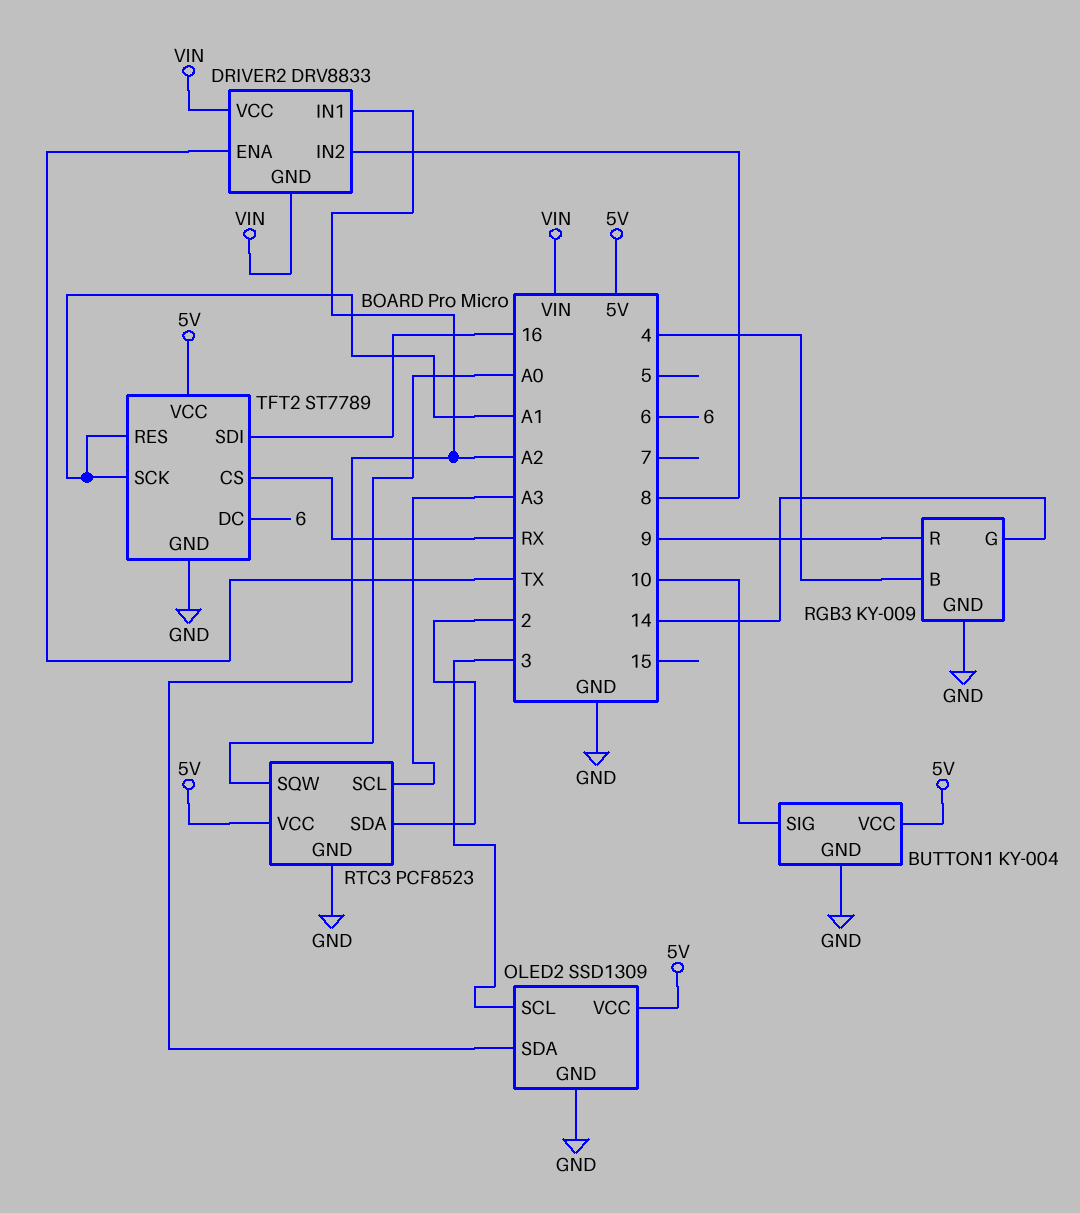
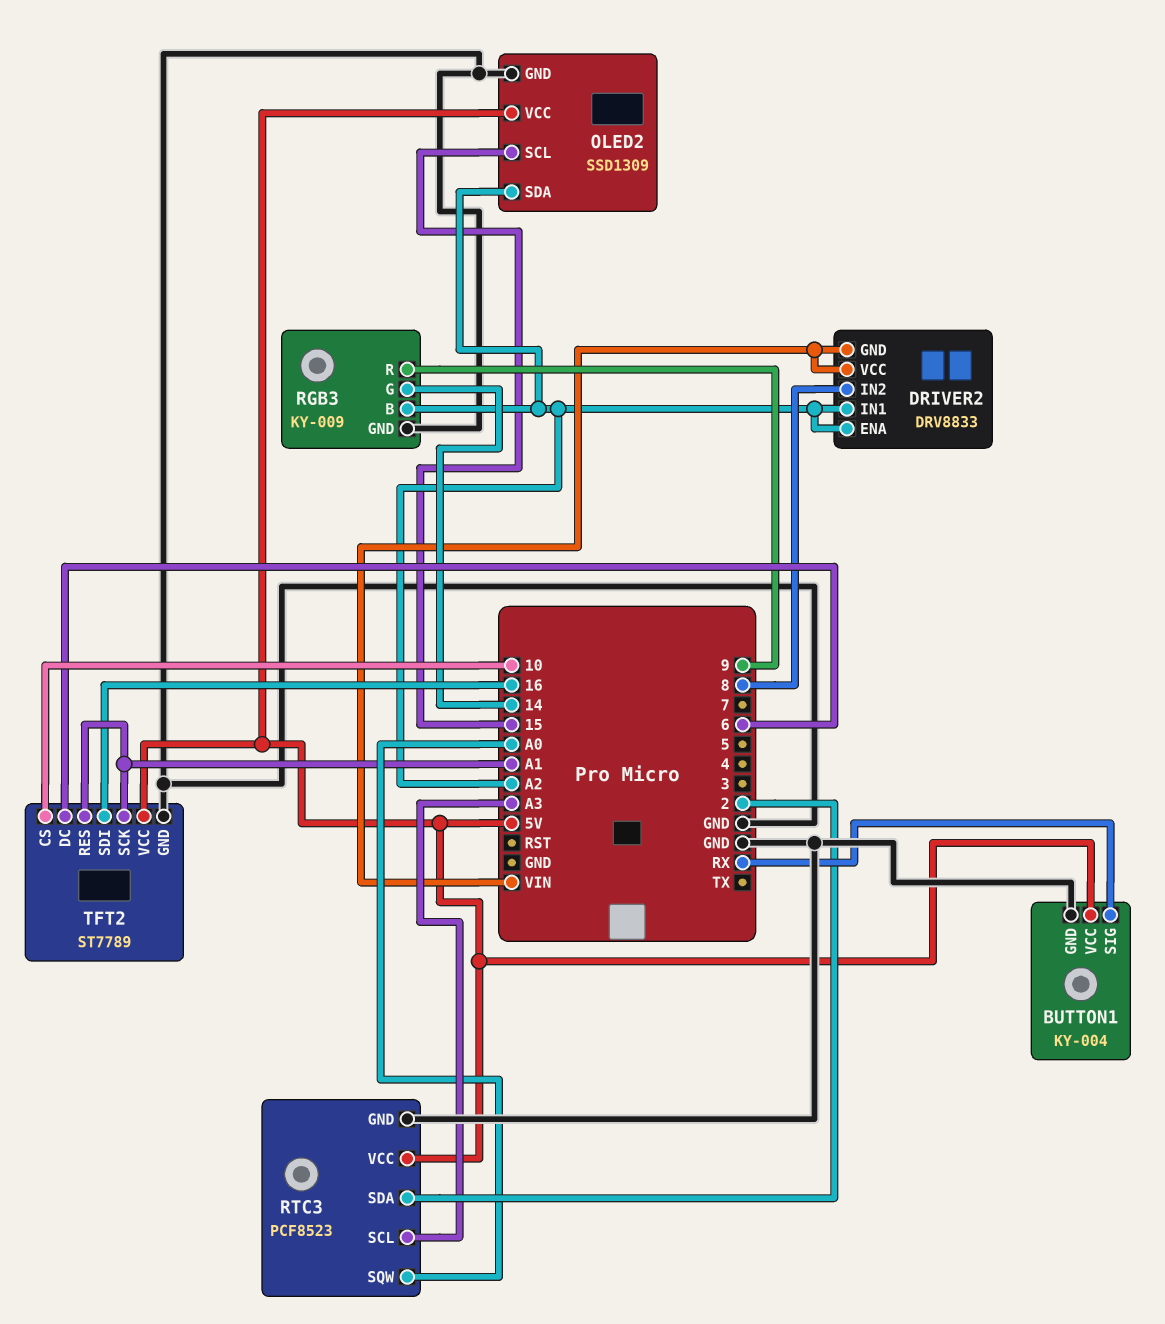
BUTTON1 pin SIG: 10 -> RX
DRIVER2 pin ENA: TX -> A2
OLED2 pin SCL: 3 -> 15
RGB3 pin B: 4 -> A2
TFT2 pin CS: RX -> 10

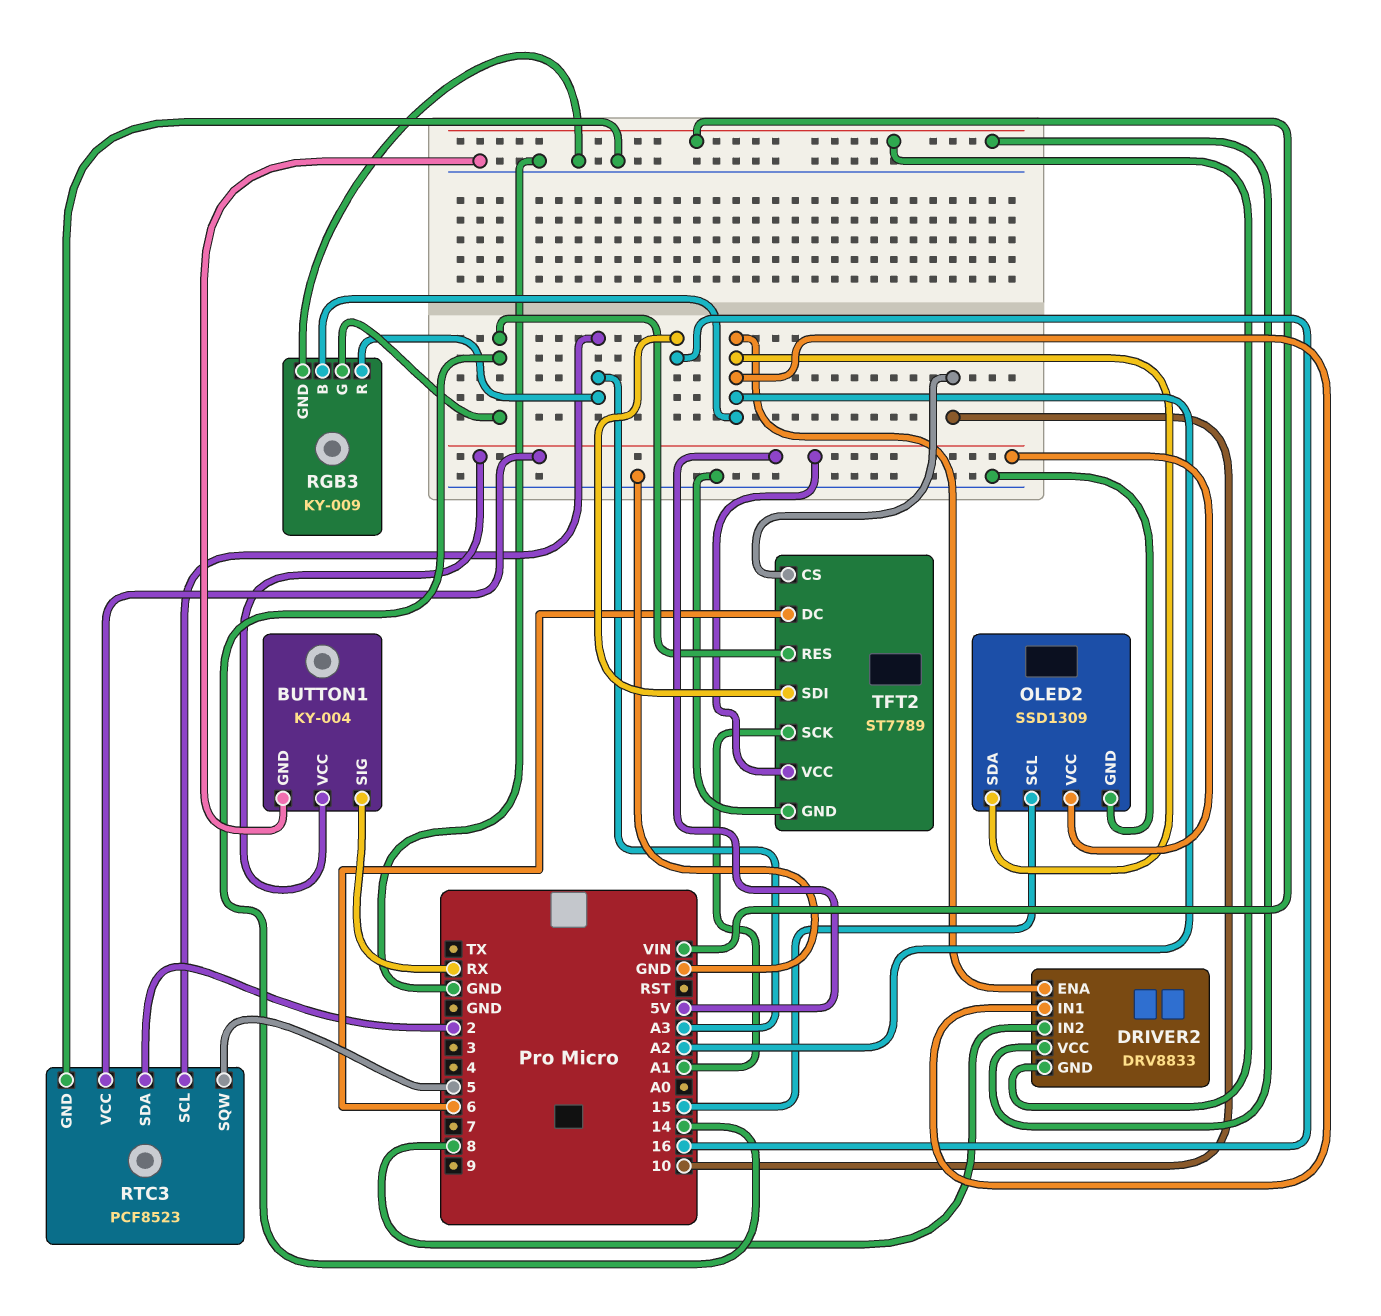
RGB3 pin R: 9 -> A3
RTC3 pin SQW: A0 -> 5
TFT2 pin RES: A1 -> 14

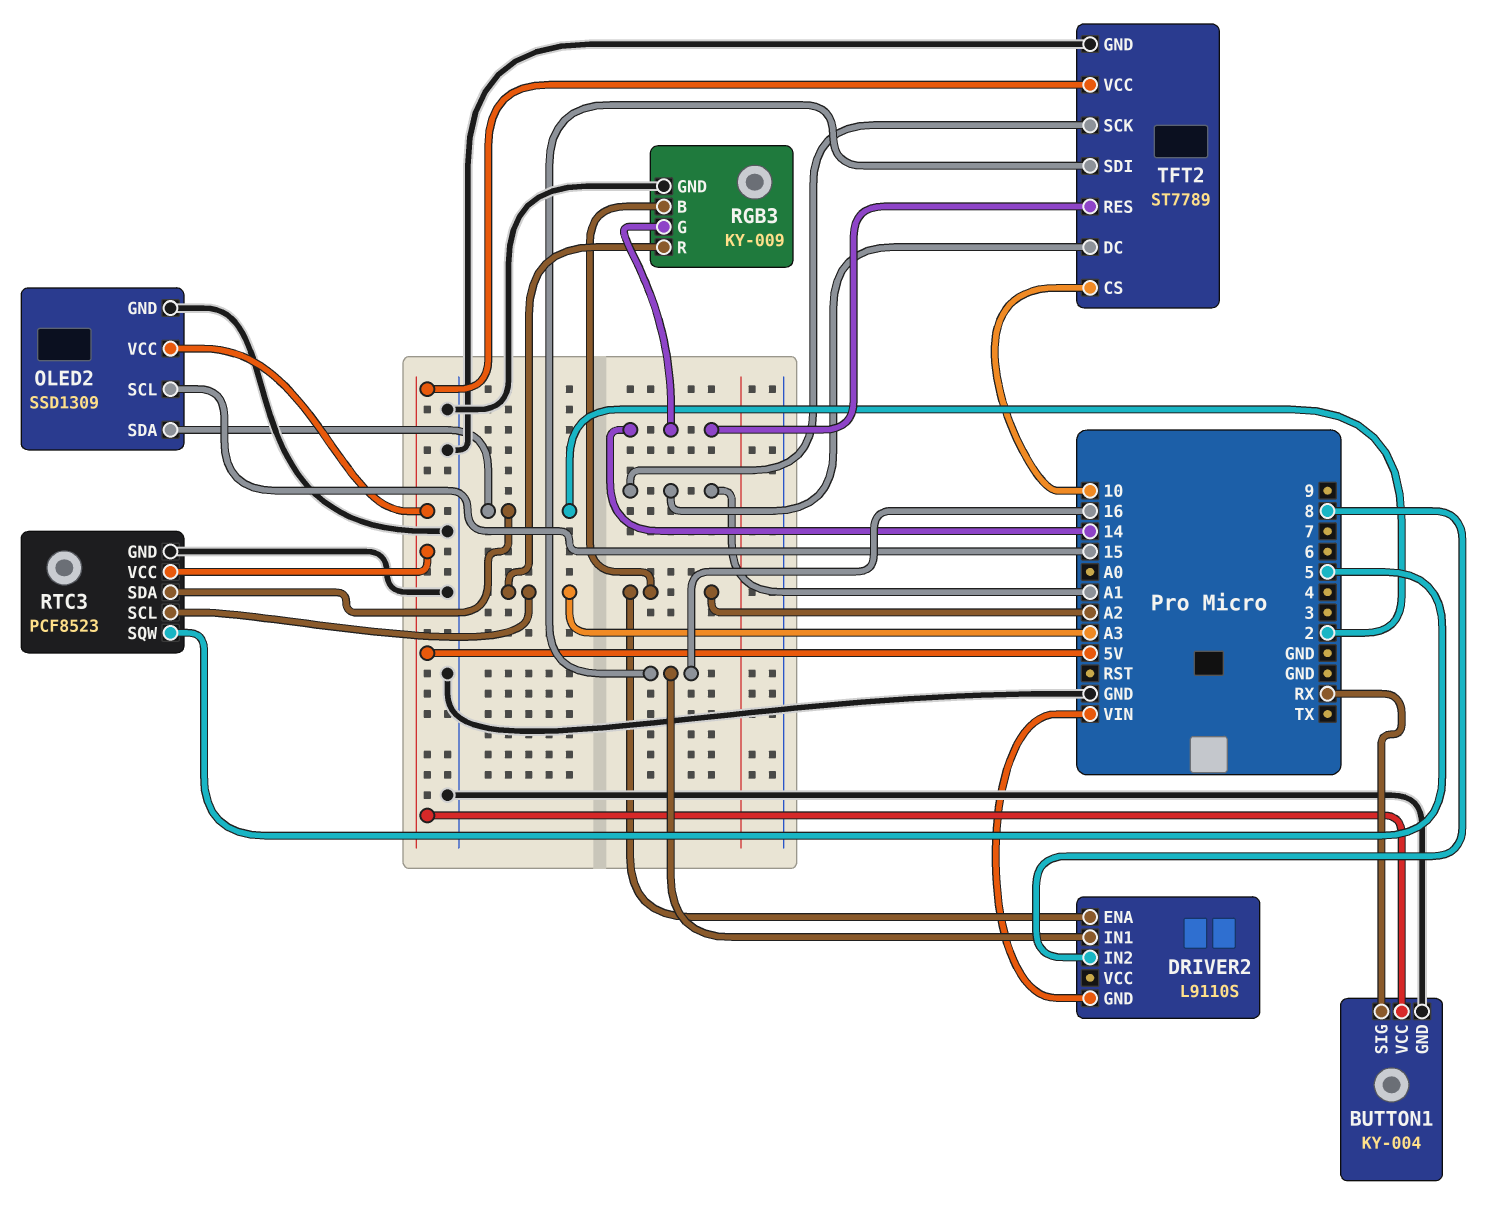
DRIVER2: DRV8833 -> L9110S
DRIVER2 pin IN1: A2 -> 16
DRIVER2 pin VCC: VIN -> none
OLED2 pin SDA: A2 -> 2
TFT2 pin DC: 6 -> A1

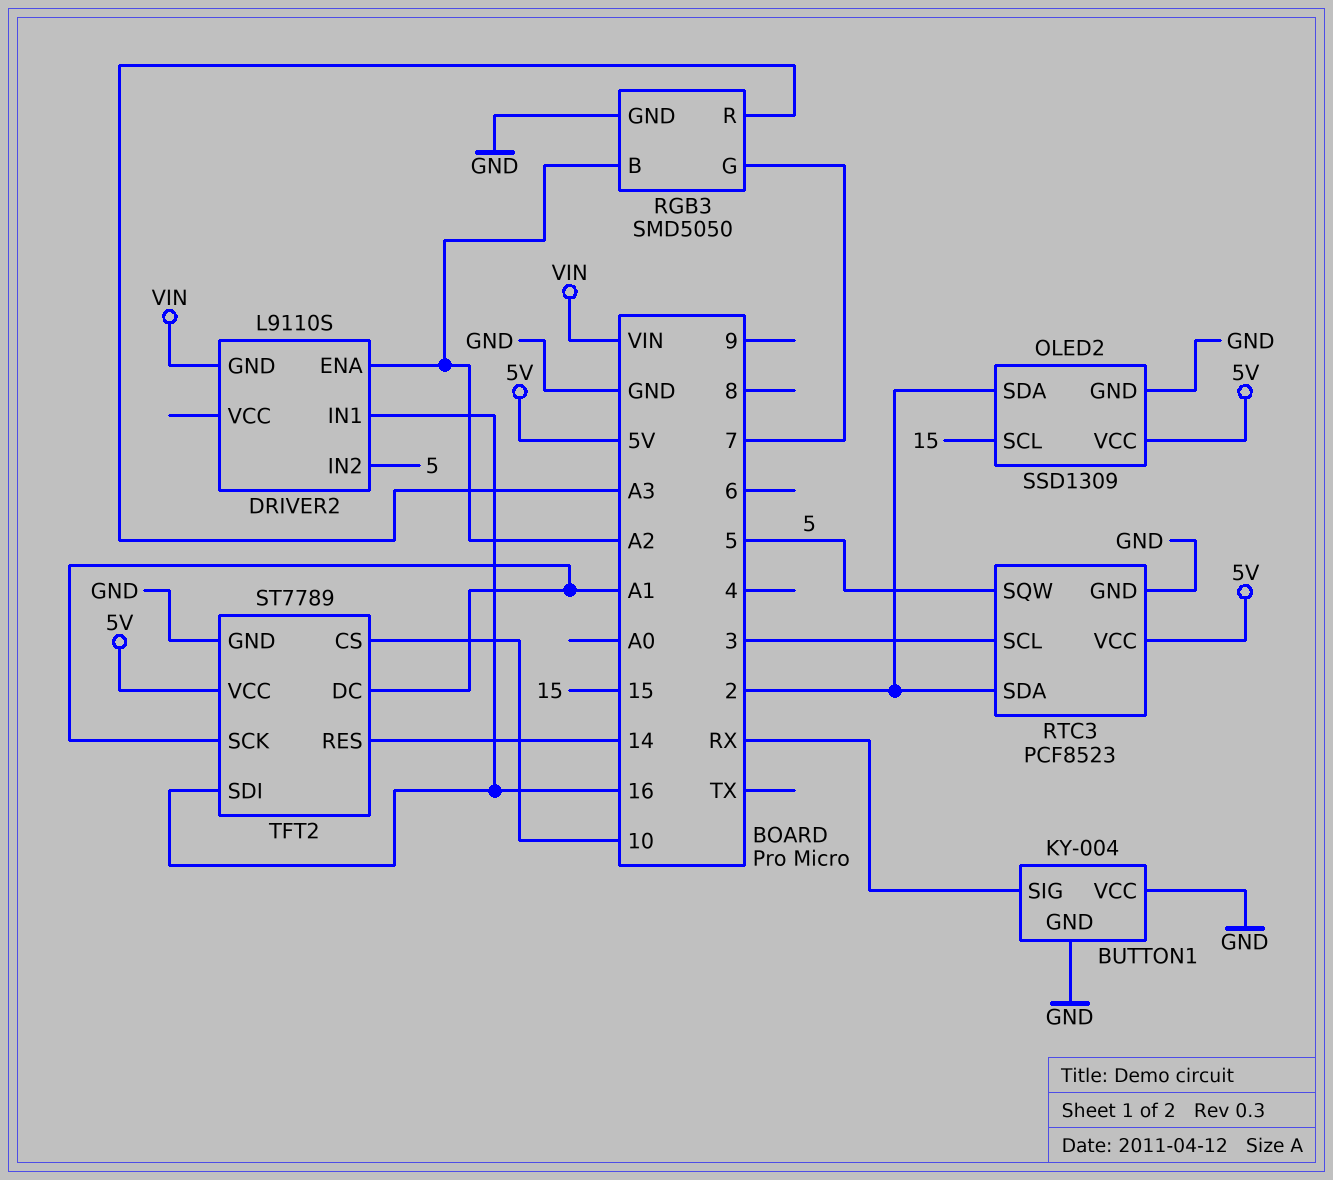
BUTTON1 pin VCC: 5V -> GND
DRIVER2 pin IN2: 8 -> 5
RGB3: KY-009 -> SMD5050
RGB3 pin G: 14 -> 7
RTC3 pin SCL: A3 -> 3

